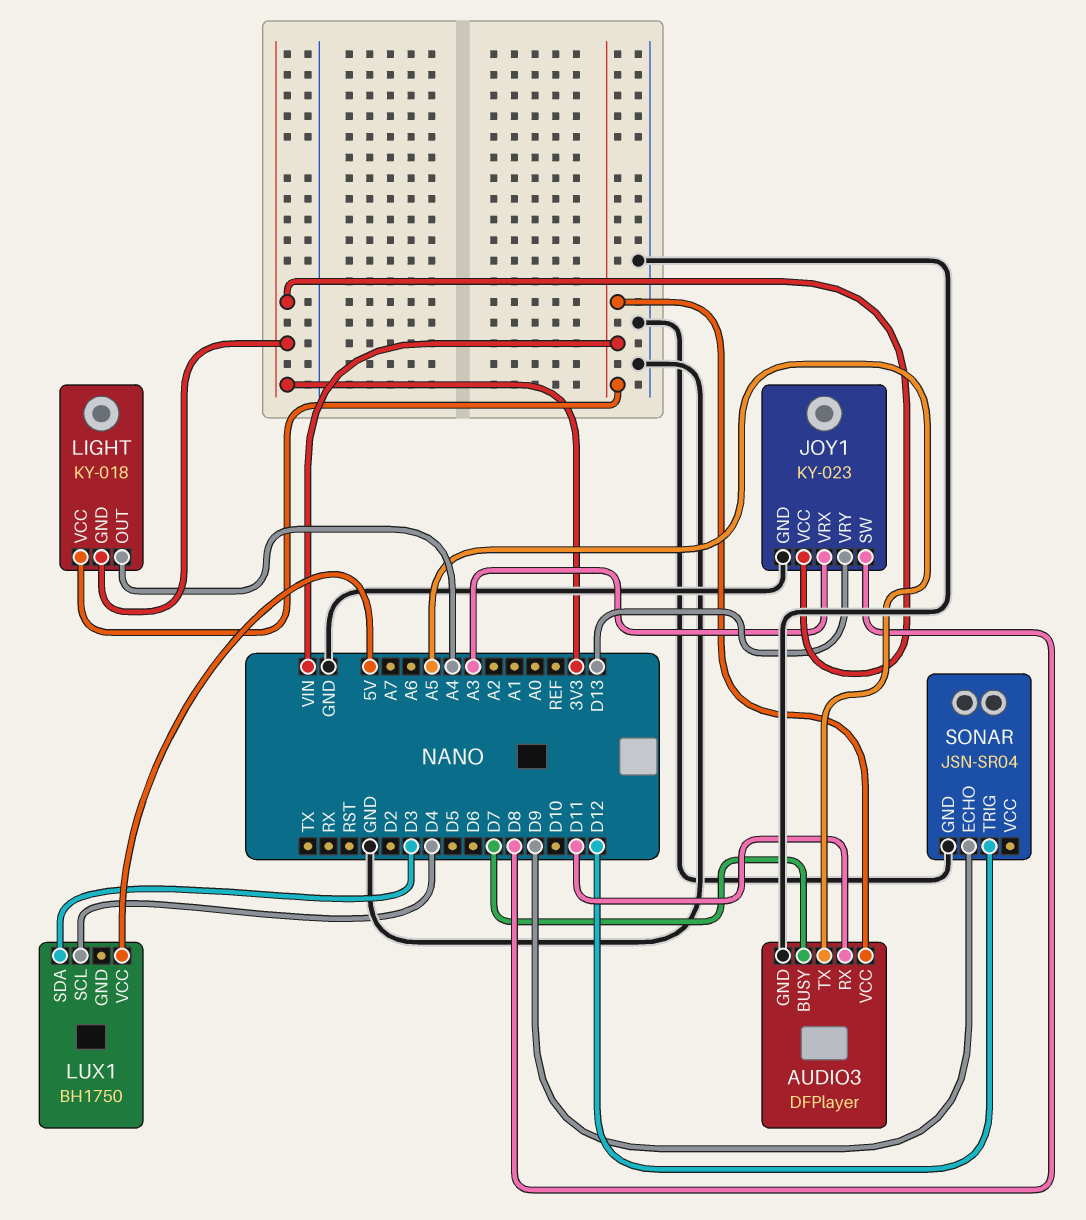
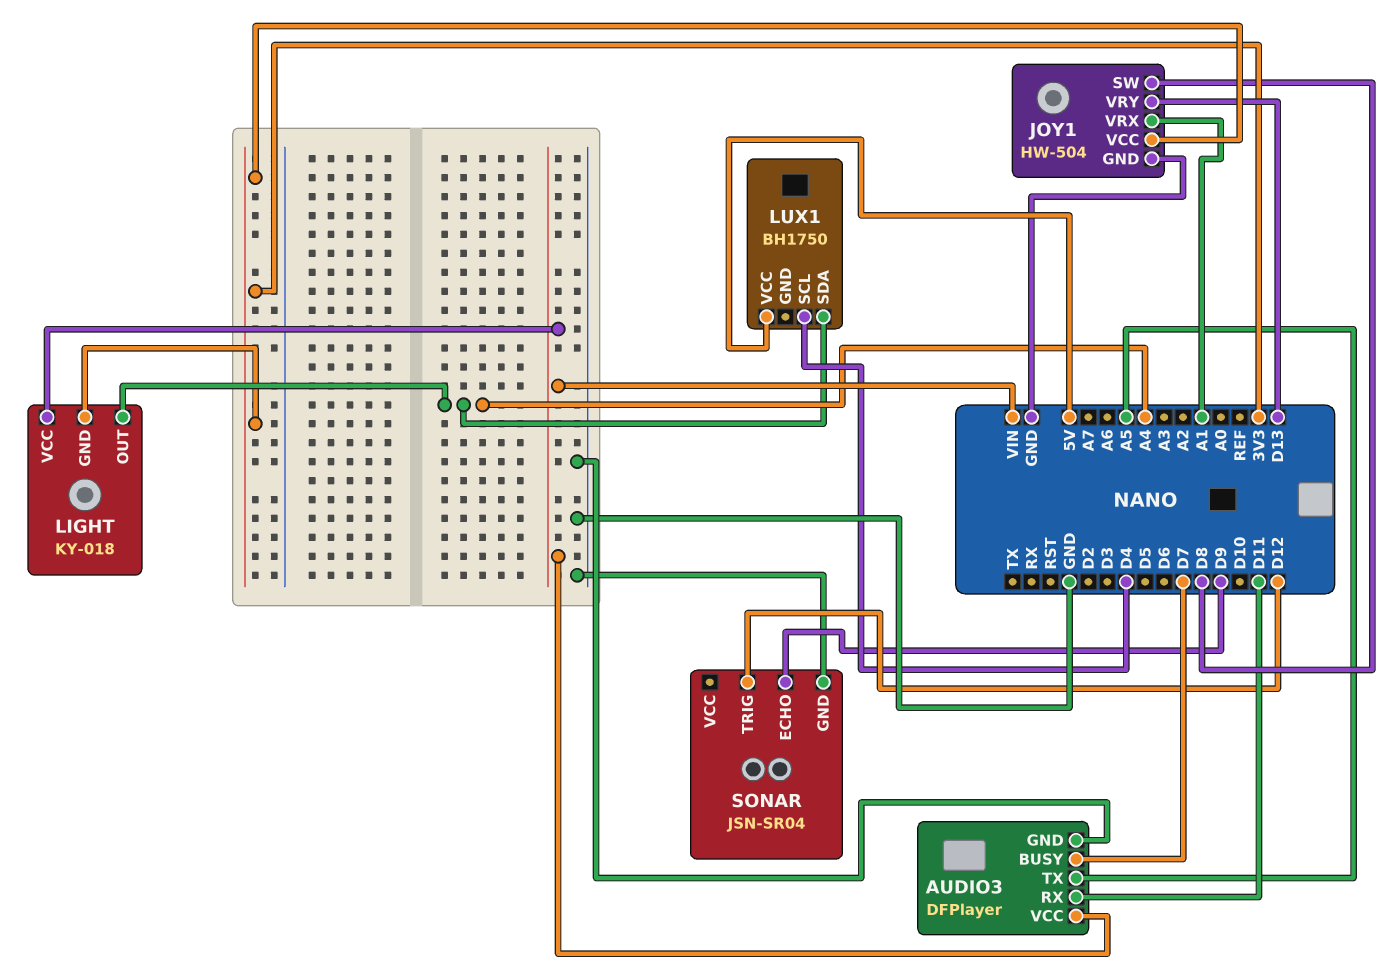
JOY1: KY-023 -> HW-504
JOY1 pin VRX: A3 -> A1
LUX1 pin SDA: D3 -> A4

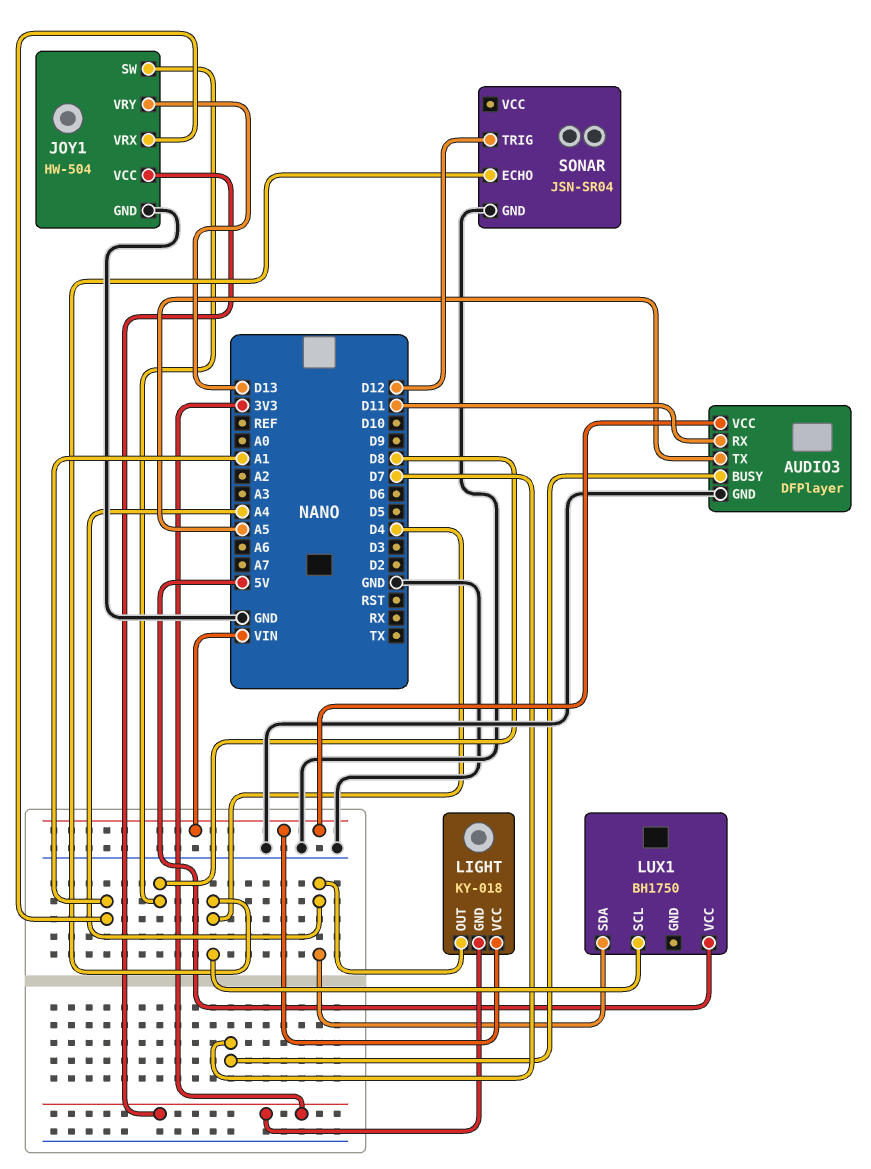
SONAR pin ECHO: D9 -> D4

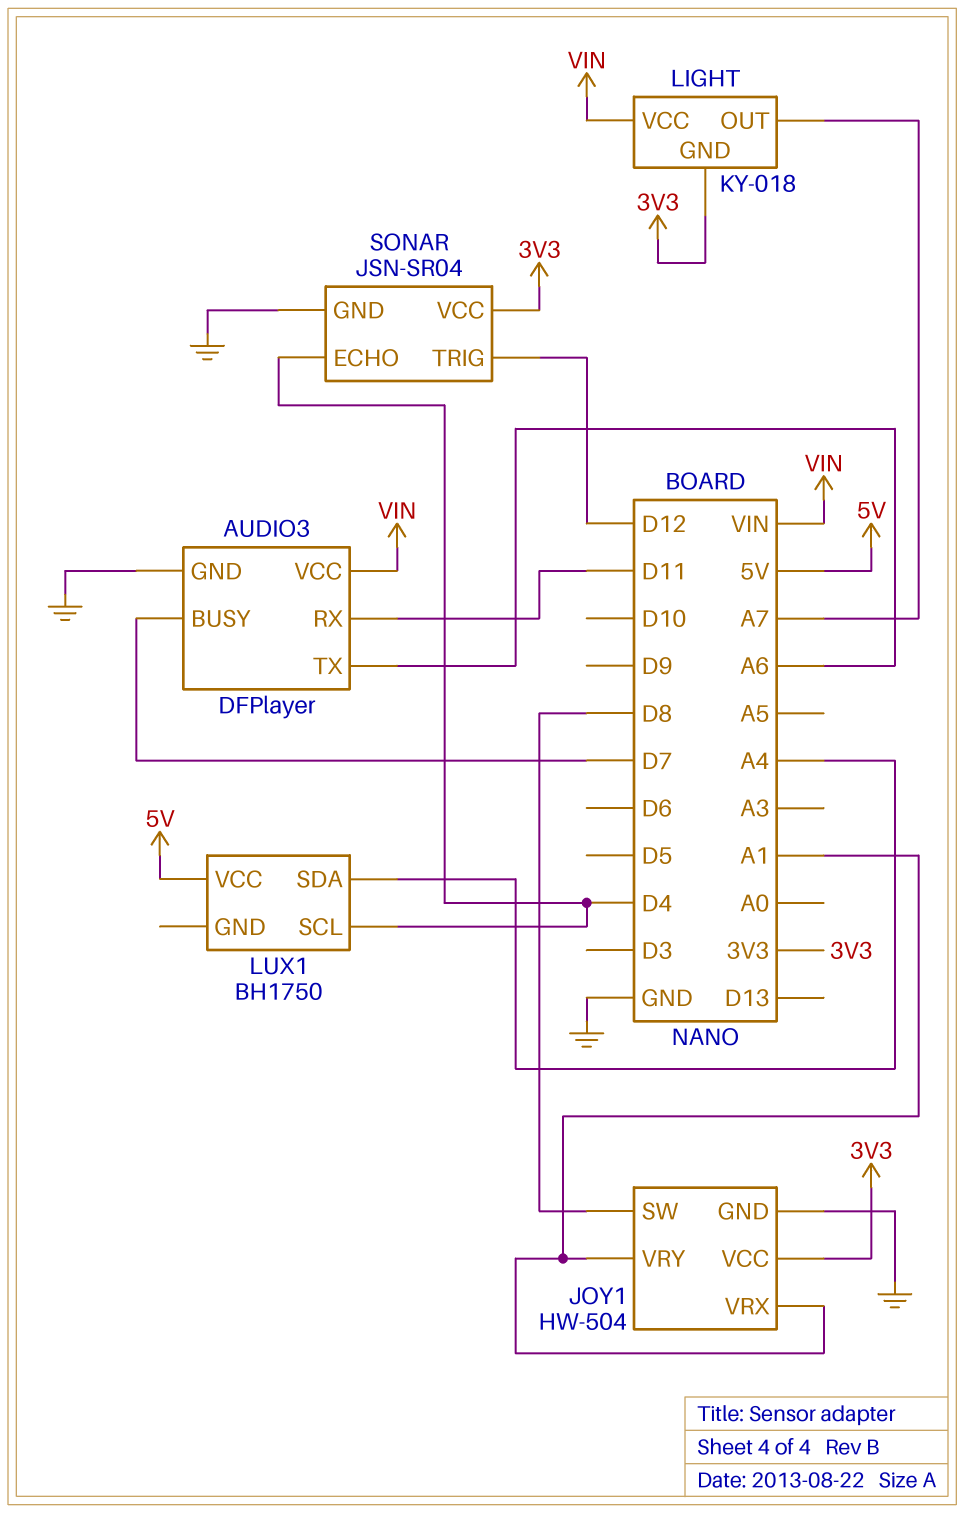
AUDIO3 pin TX: A5 -> A6
JOY1 pin VRY: D13 -> A1
LIGHT pin OUT: A4 -> A7
SONAR pin VCC: none -> 3V3

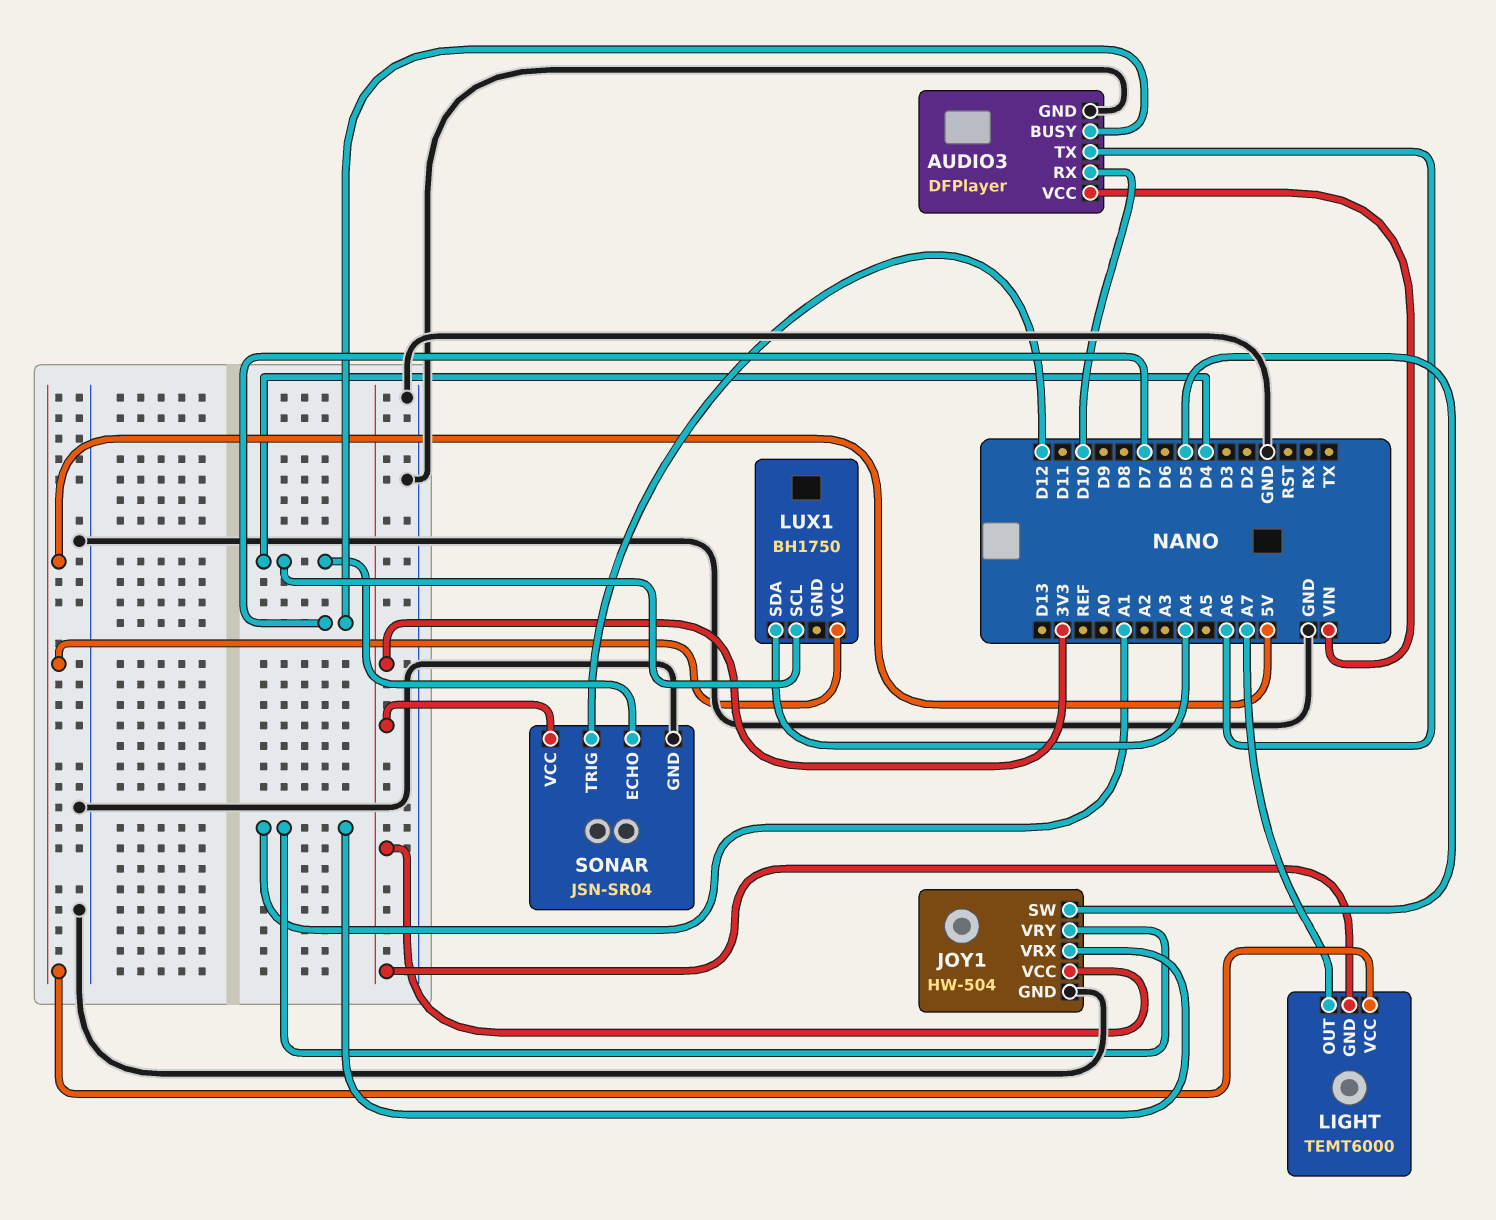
AUDIO3 pin RX: D11 -> D10
JOY1 pin SW: D8 -> D5
LIGHT: KY-018 -> TEMT6000
LIGHT pin VCC: VIN -> 5V

